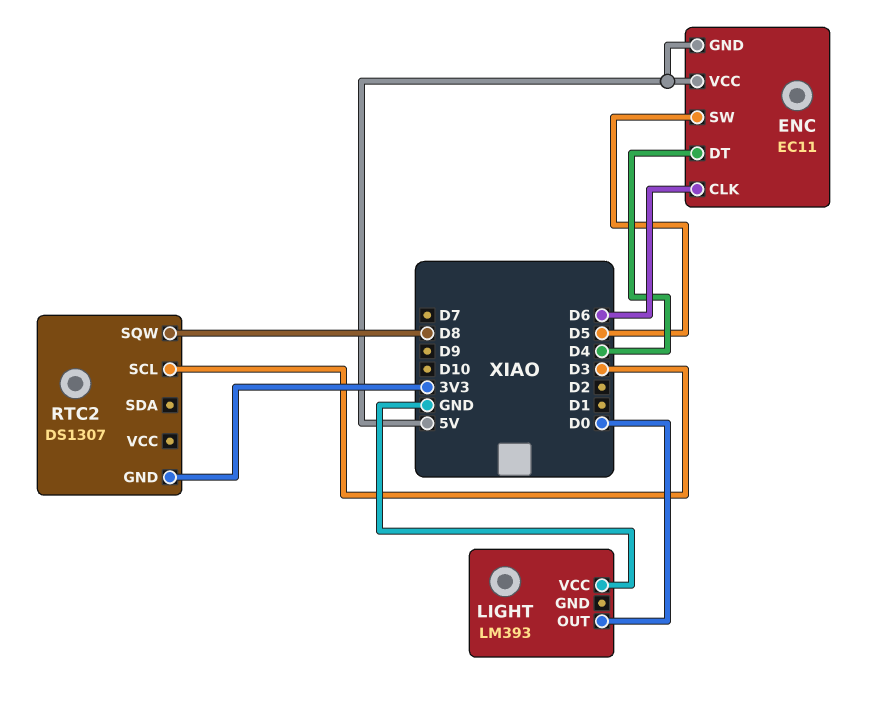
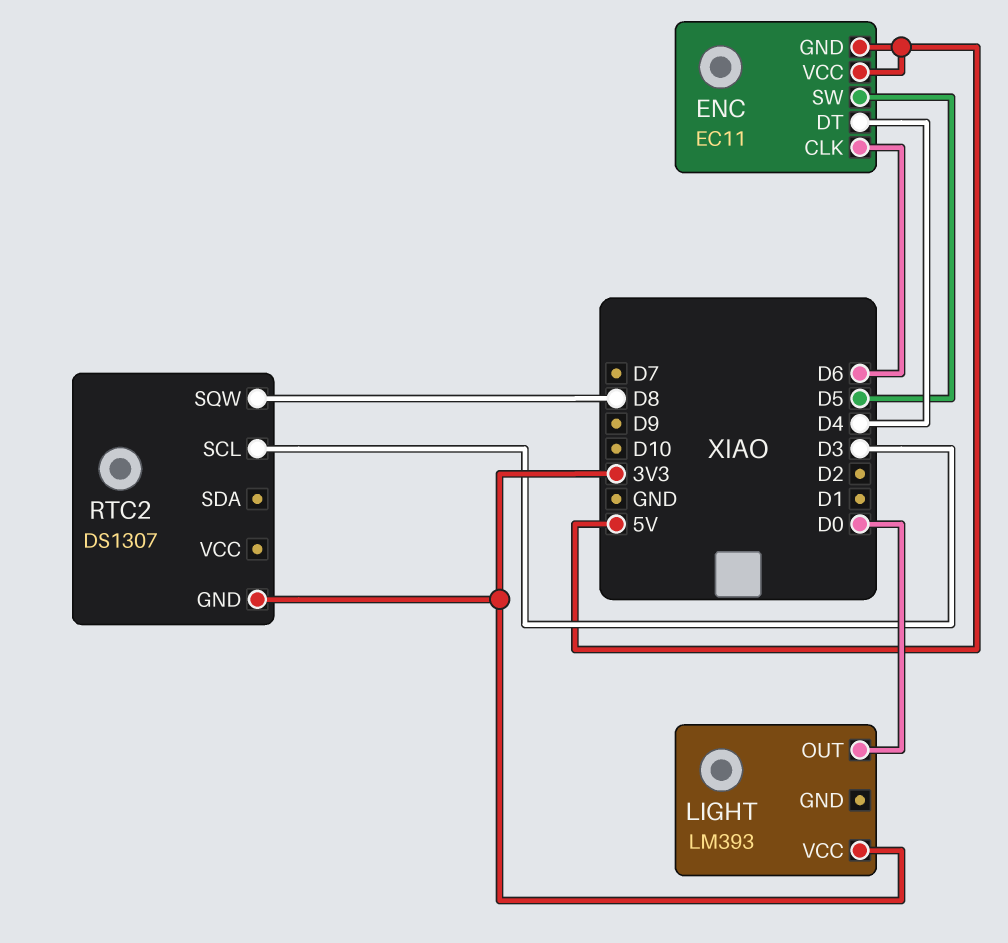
LIGHT pin VCC: GND -> 3V3

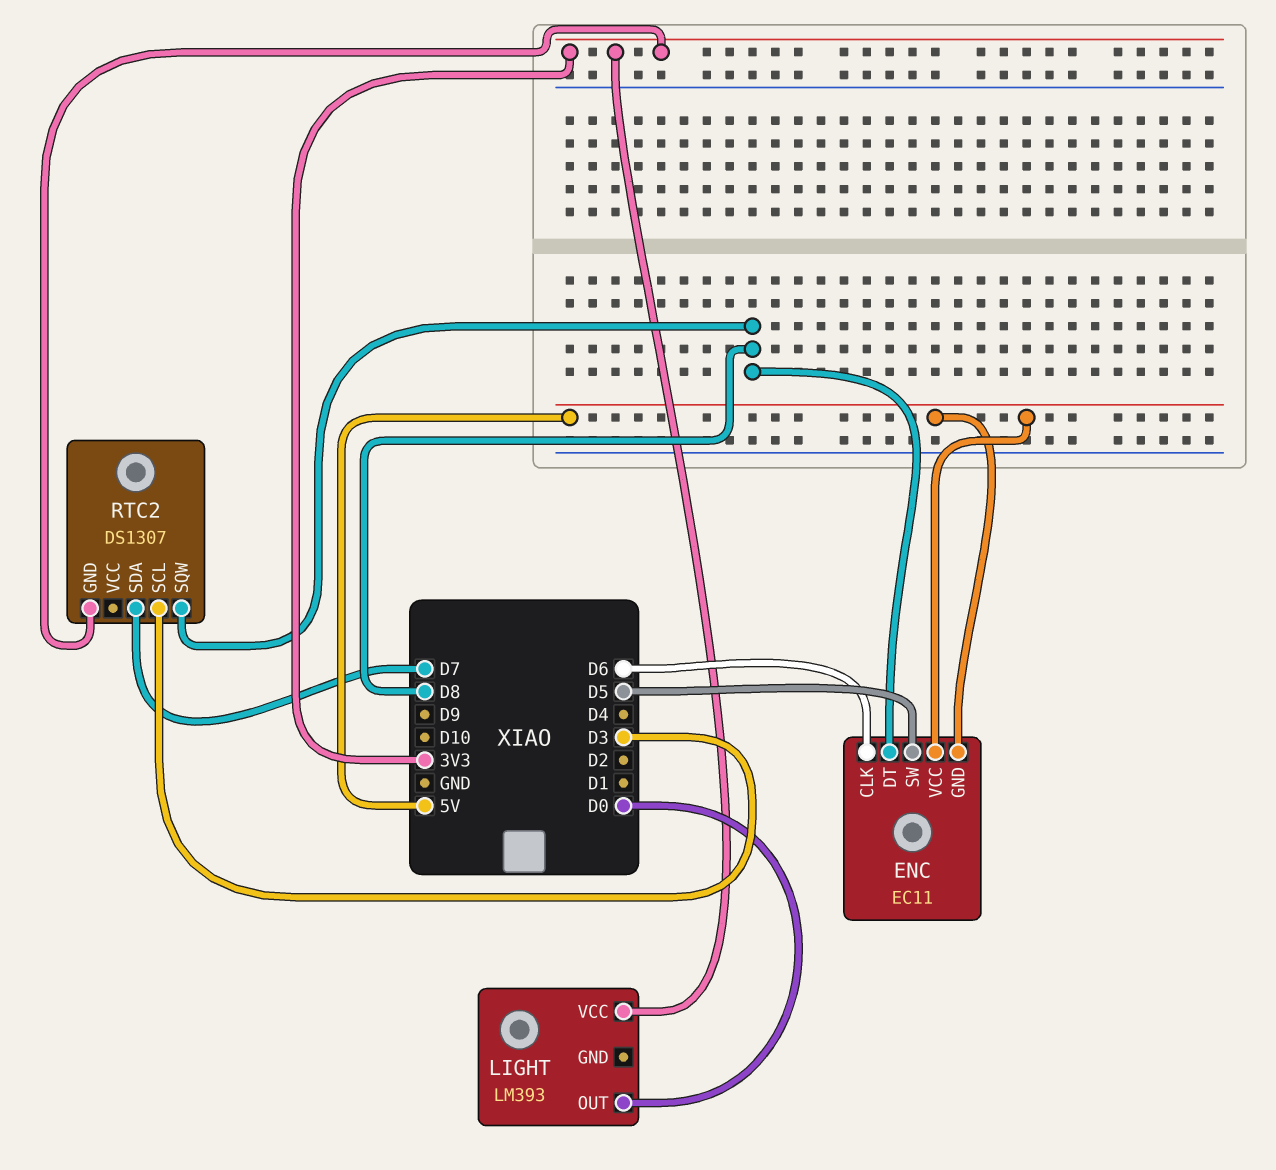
ENC pin DT: D4 -> D8
RTC2 pin SDA: none -> D7

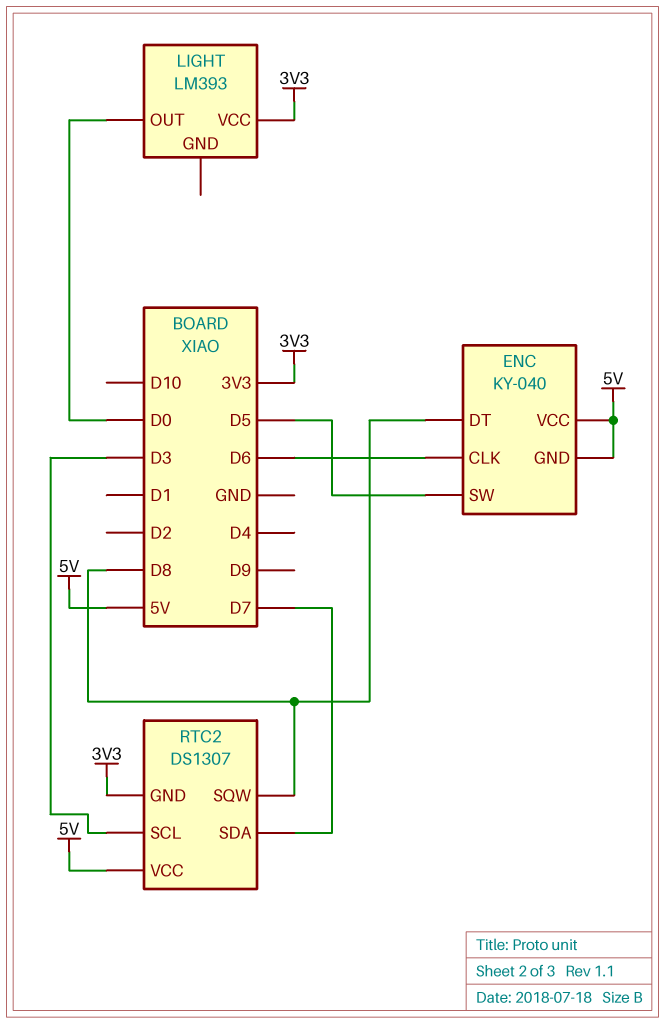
ENC: EC11 -> KY-040
RTC2 pin VCC: none -> 5V

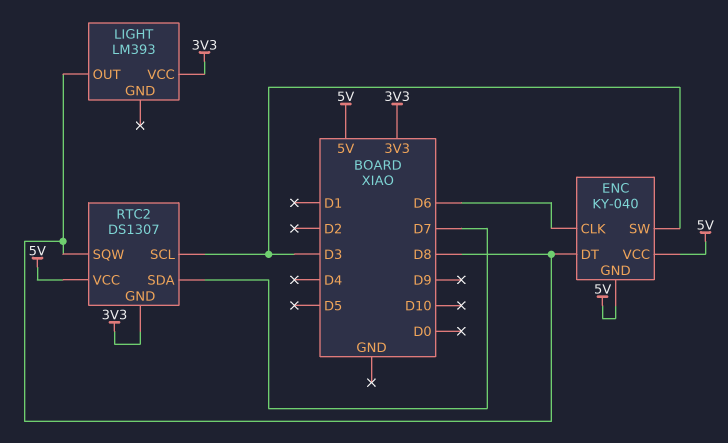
ENC pin SW: D5 -> D3
LIGHT pin OUT: D0 -> D8

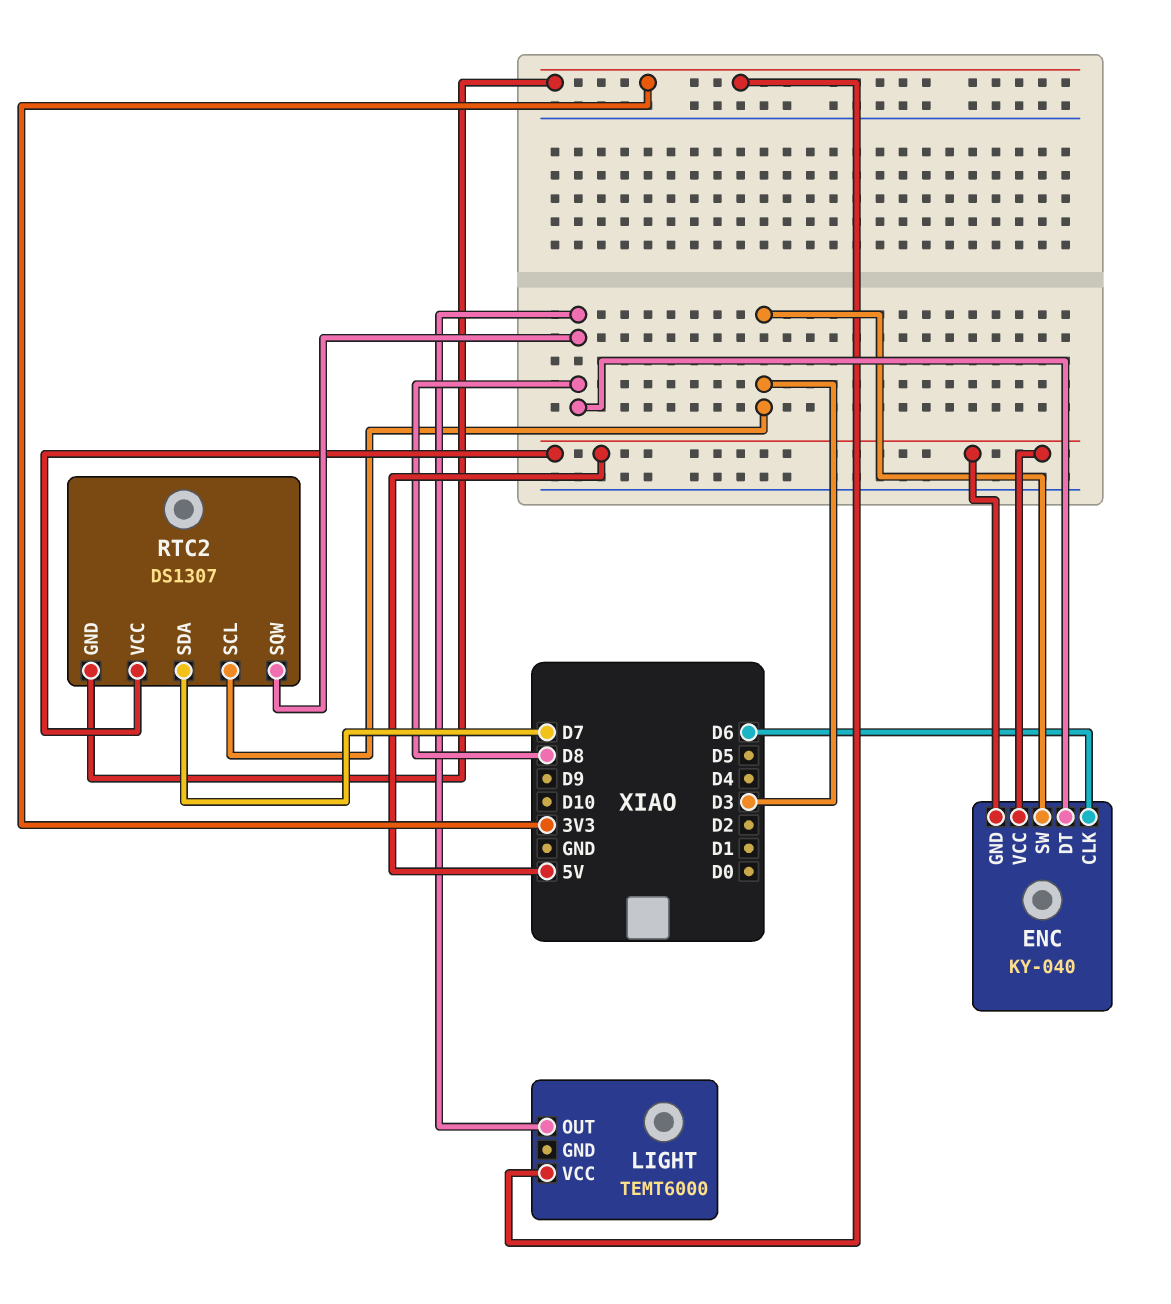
LIGHT: LM393 -> TEMT6000

